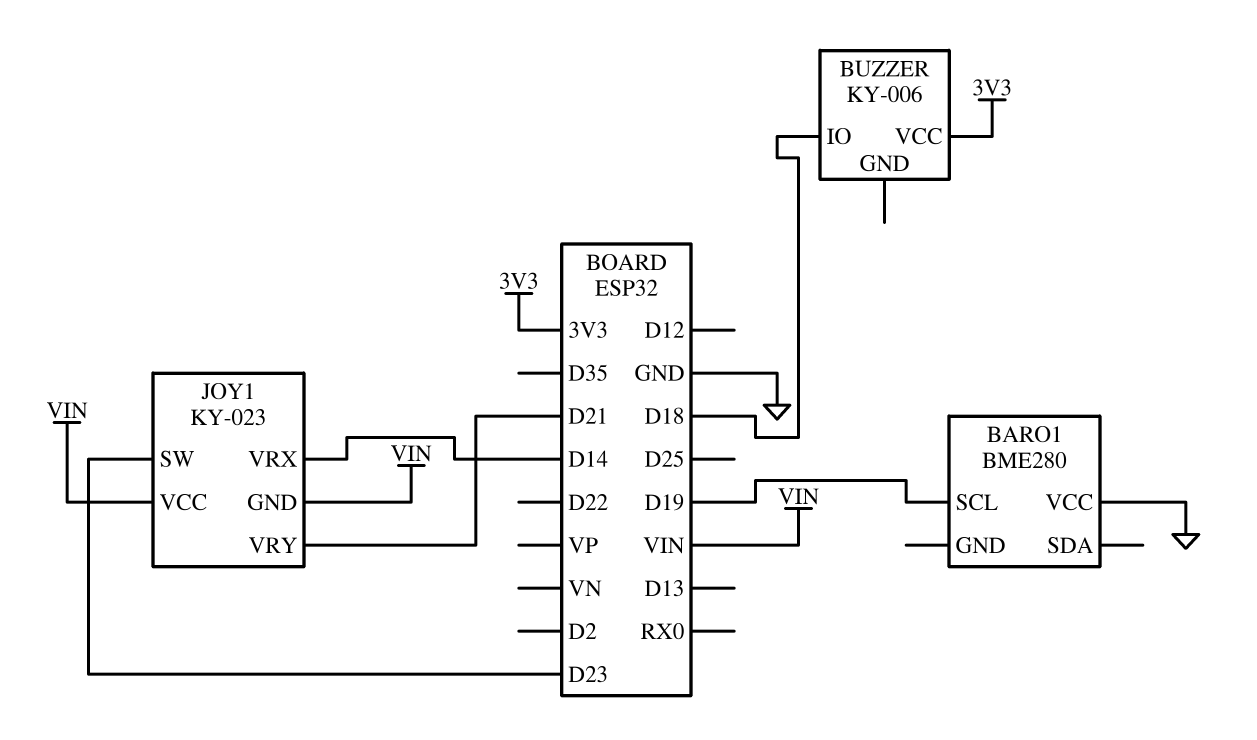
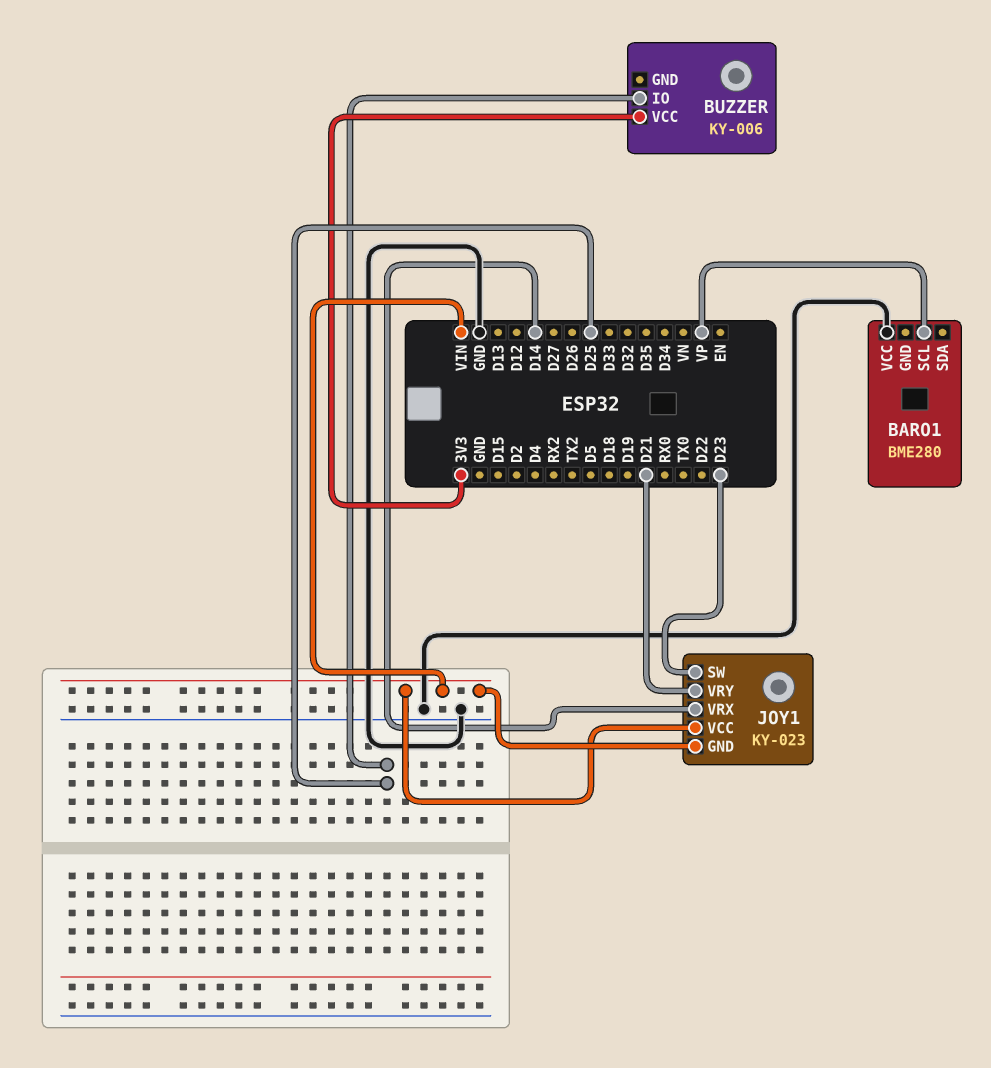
BARO1 pin SCL: D19 -> VP
BUZZER pin IO: D18 -> D25

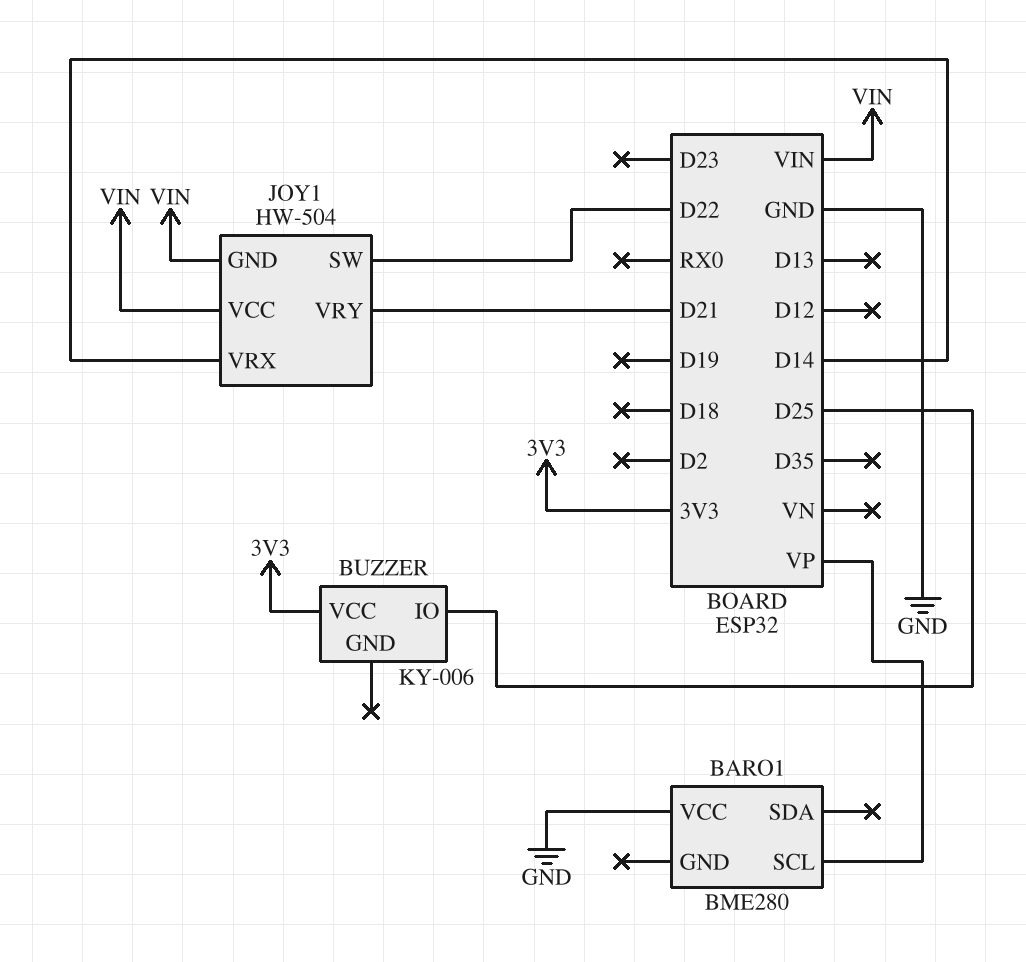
JOY1: KY-023 -> HW-504
JOY1 pin SW: D23 -> D22

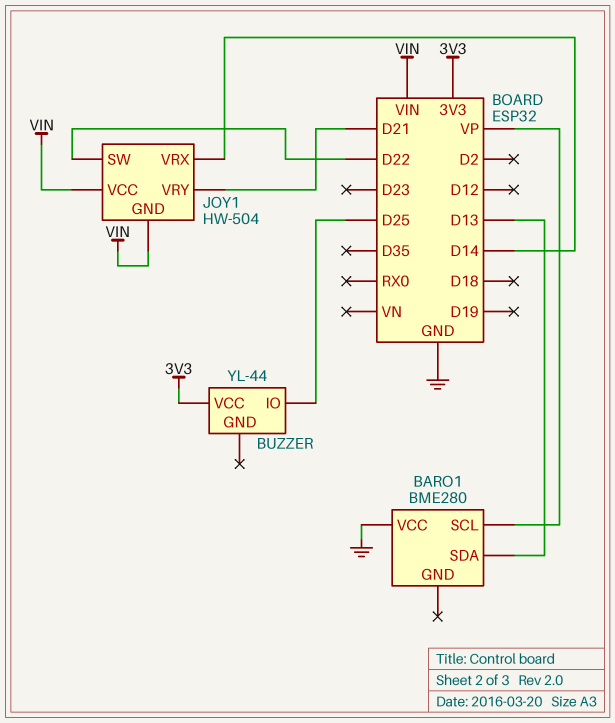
BARO1 pin SDA: none -> D13
BUZZER: KY-006 -> YL-44

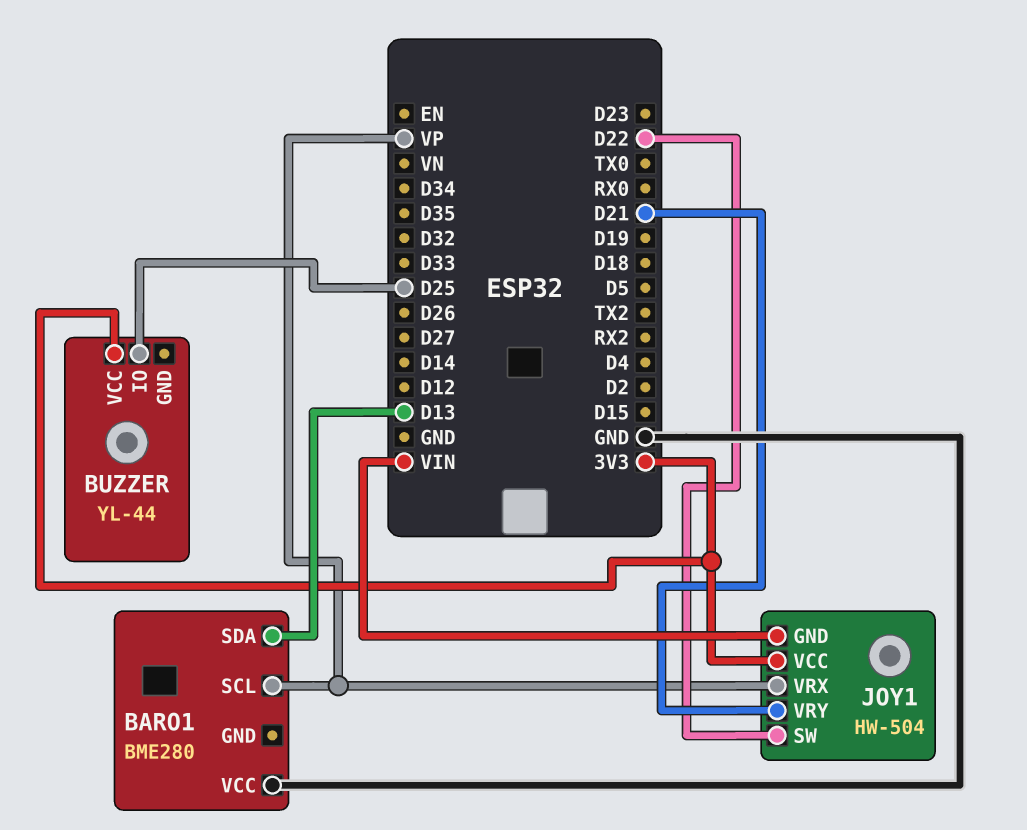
JOY1 pin VCC: VIN -> 3V3
JOY1 pin VRX: D14 -> VP

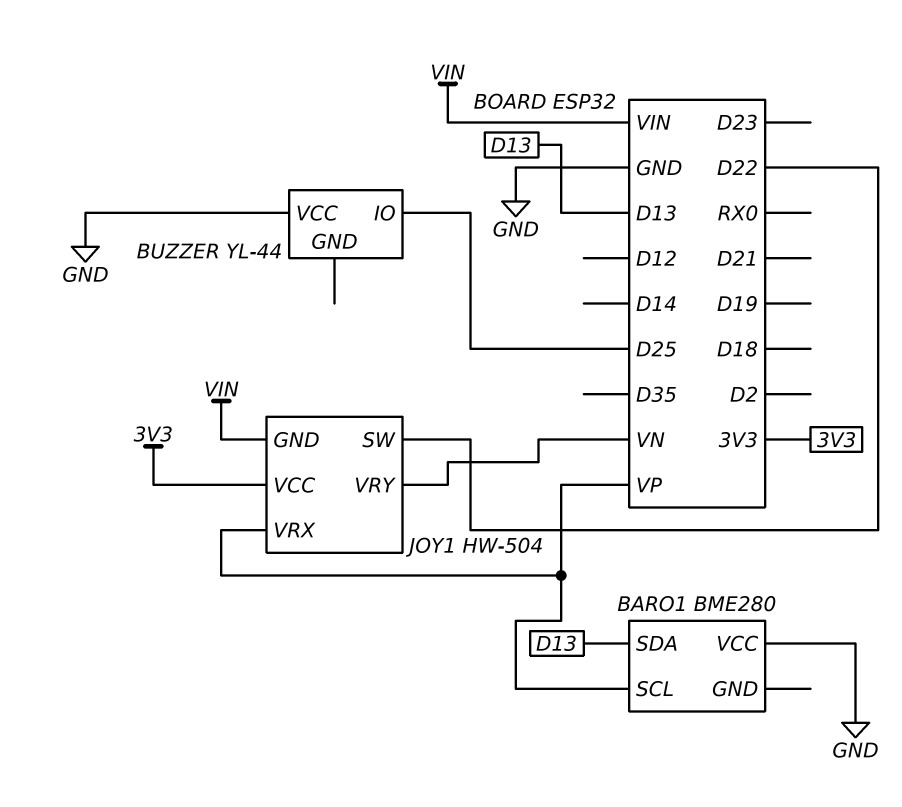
BUZZER pin VCC: 3V3 -> GND
JOY1 pin VRY: D21 -> VN

